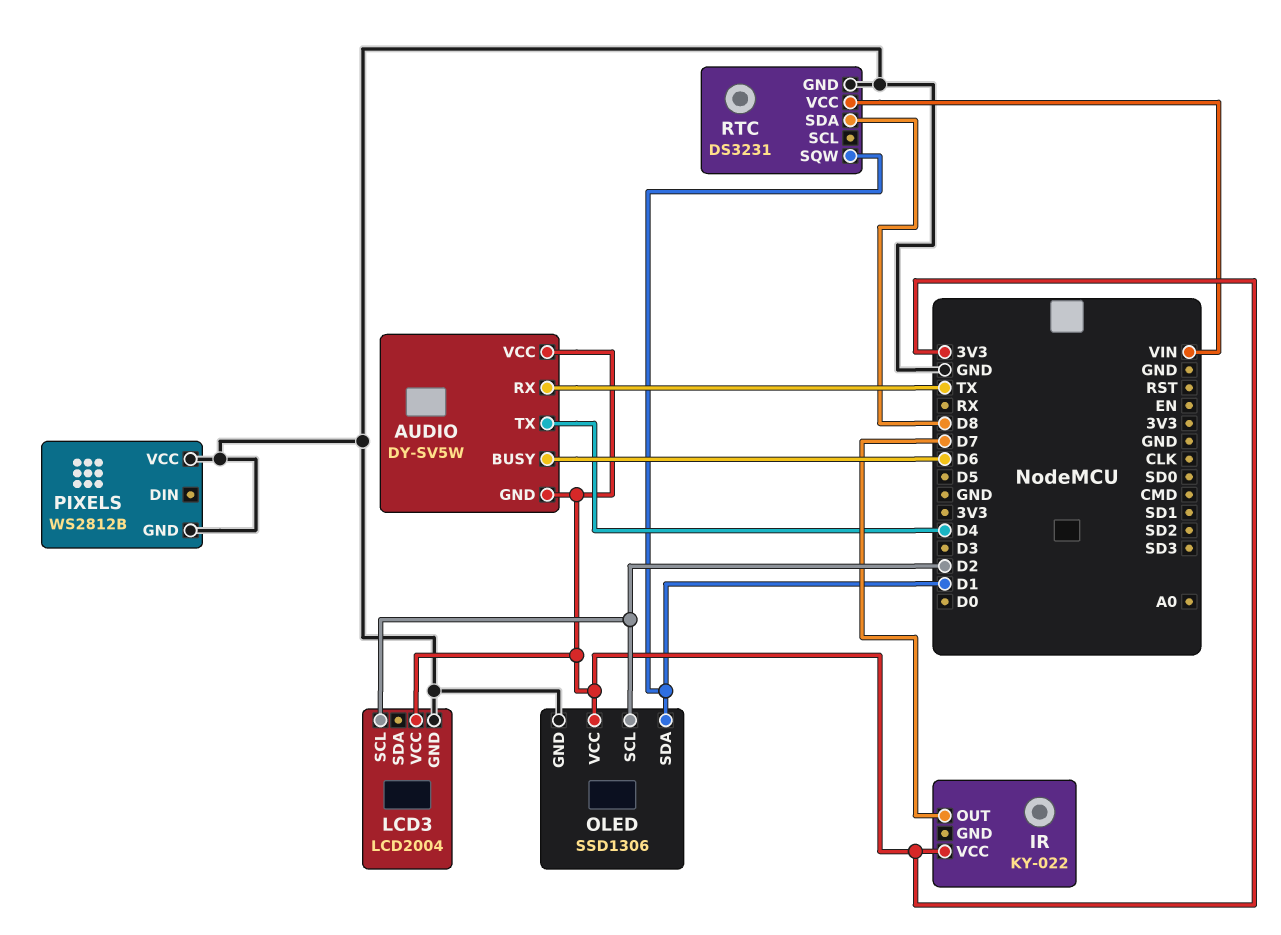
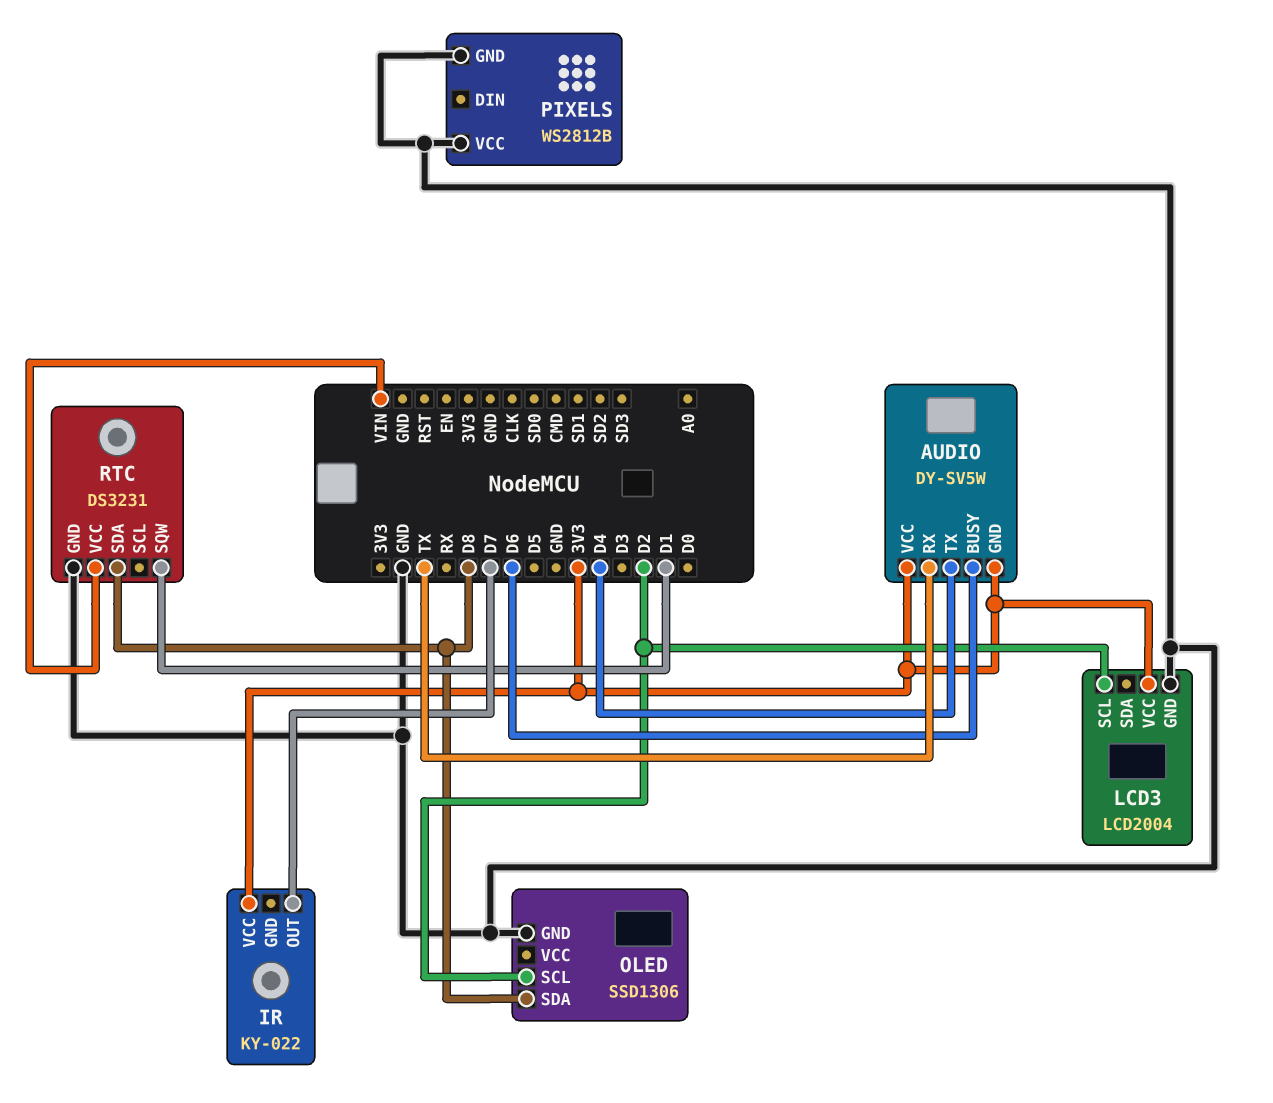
OLED pin SDA: D1 -> D8
OLED pin VCC: 3V3 -> none

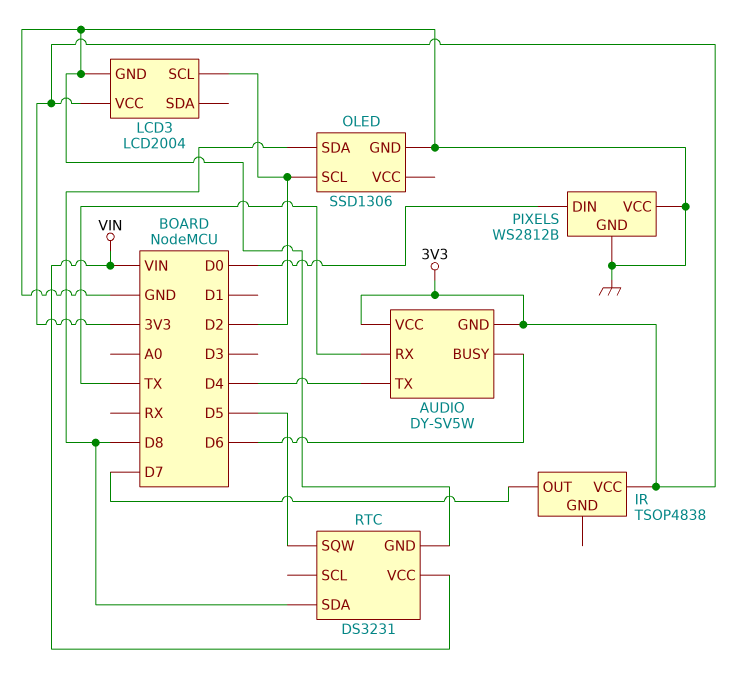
IR: KY-022 -> TSOP4838
PIXELS pin DIN: none -> D0
RTC pin SQW: D1 -> D5

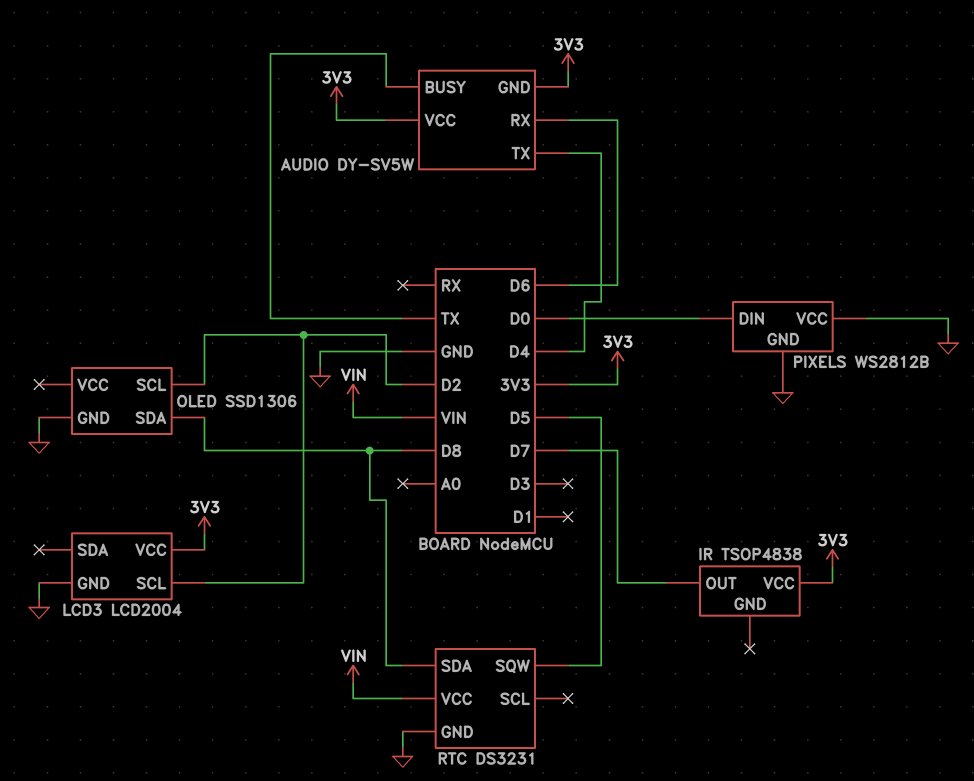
AUDIO pin BUSY: D6 -> TX
AUDIO pin RX: TX -> D6

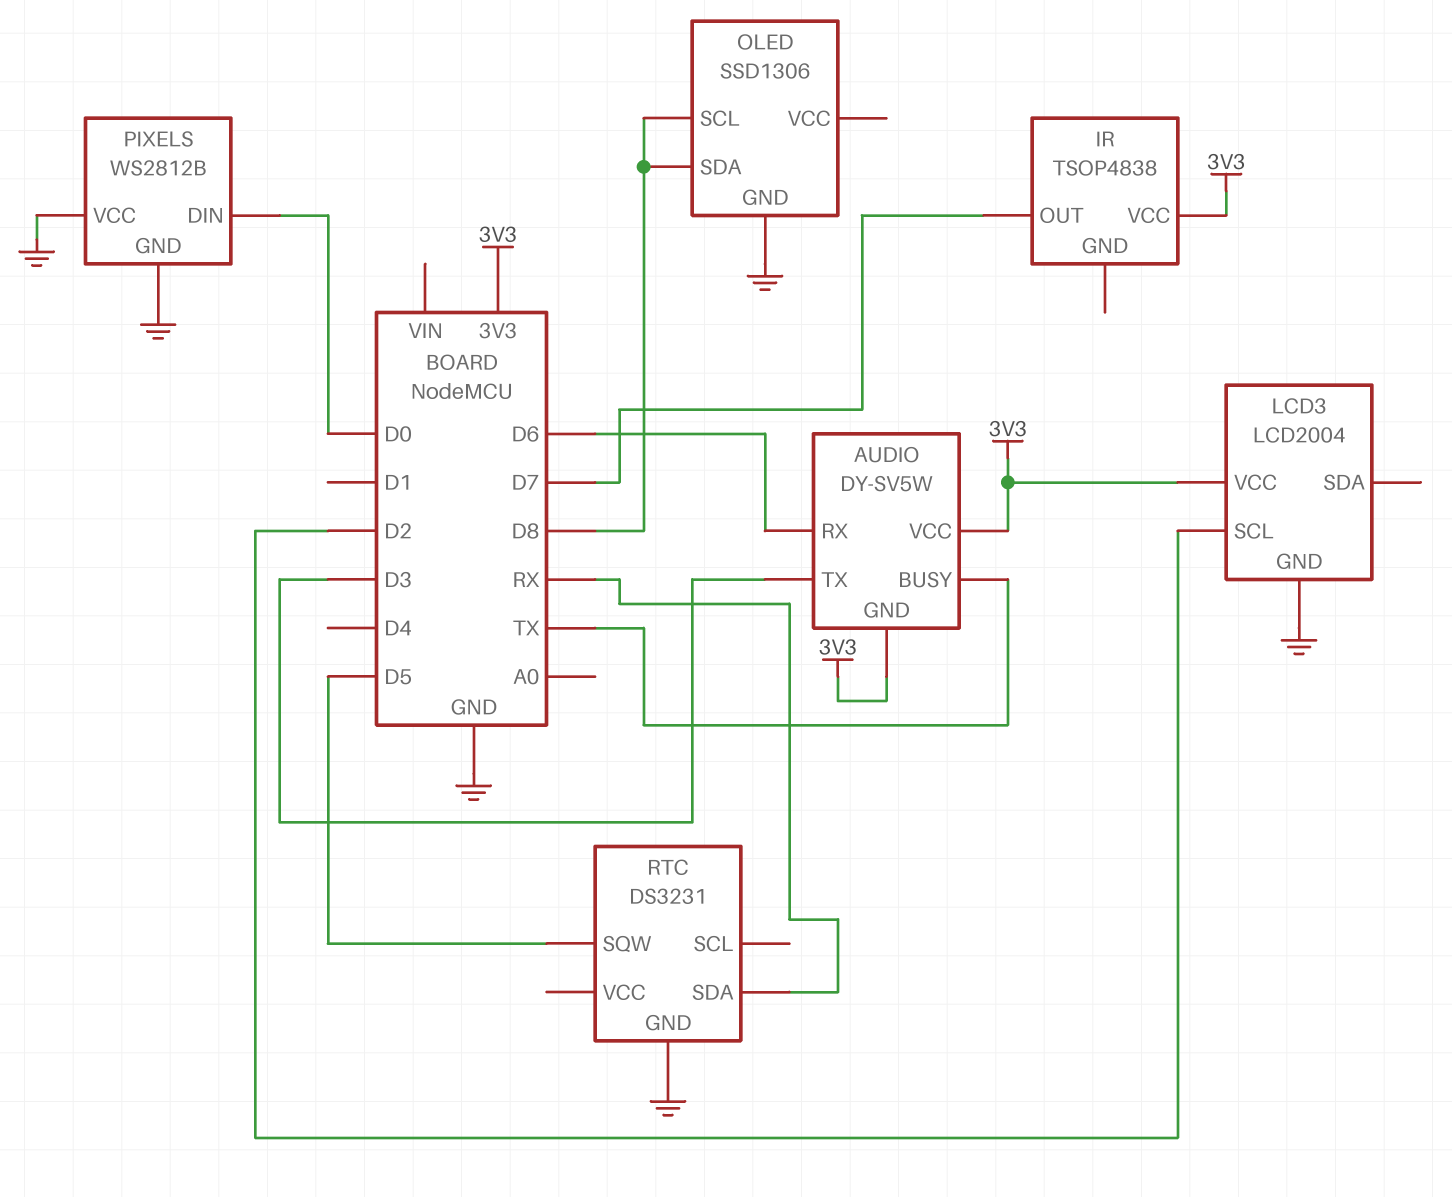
AUDIO pin TX: D4 -> D3
OLED pin SCL: D2 -> D8
RTC pin SDA: D8 -> RX
RTC pin VCC: VIN -> none

